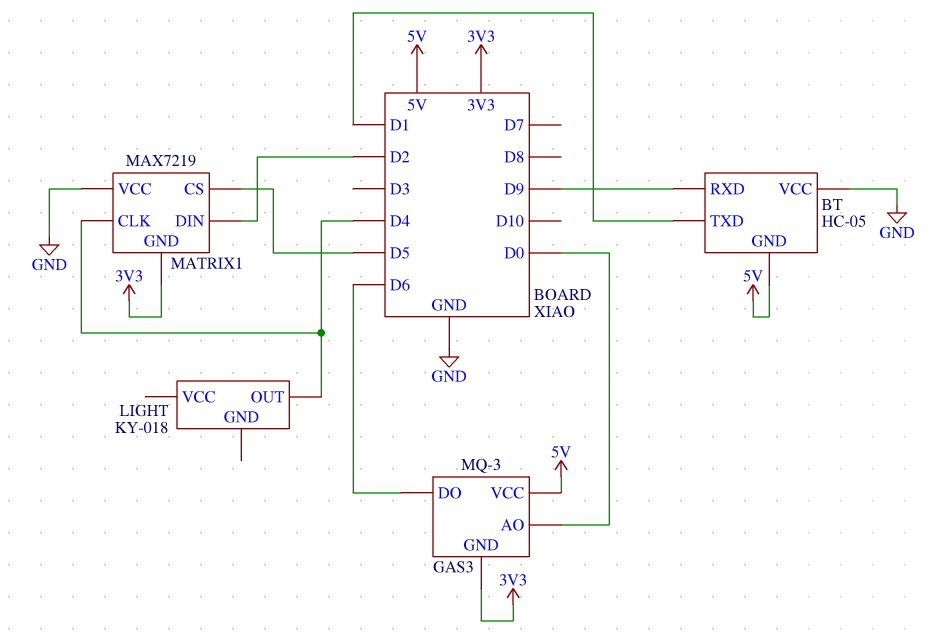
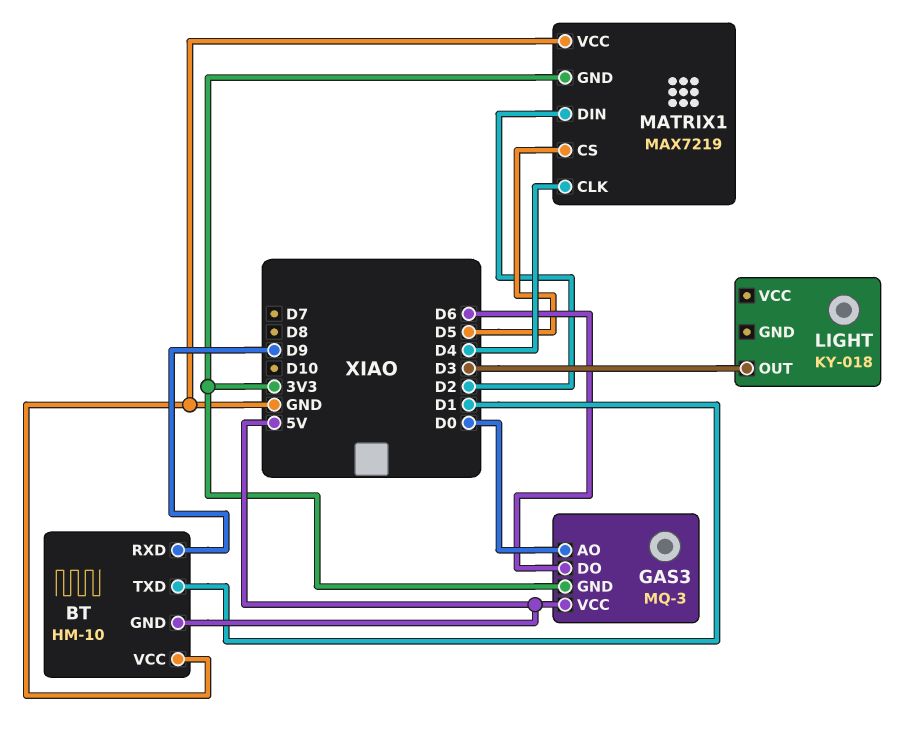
BT: HC-05 -> HM-10
LIGHT pin OUT: D4 -> D3

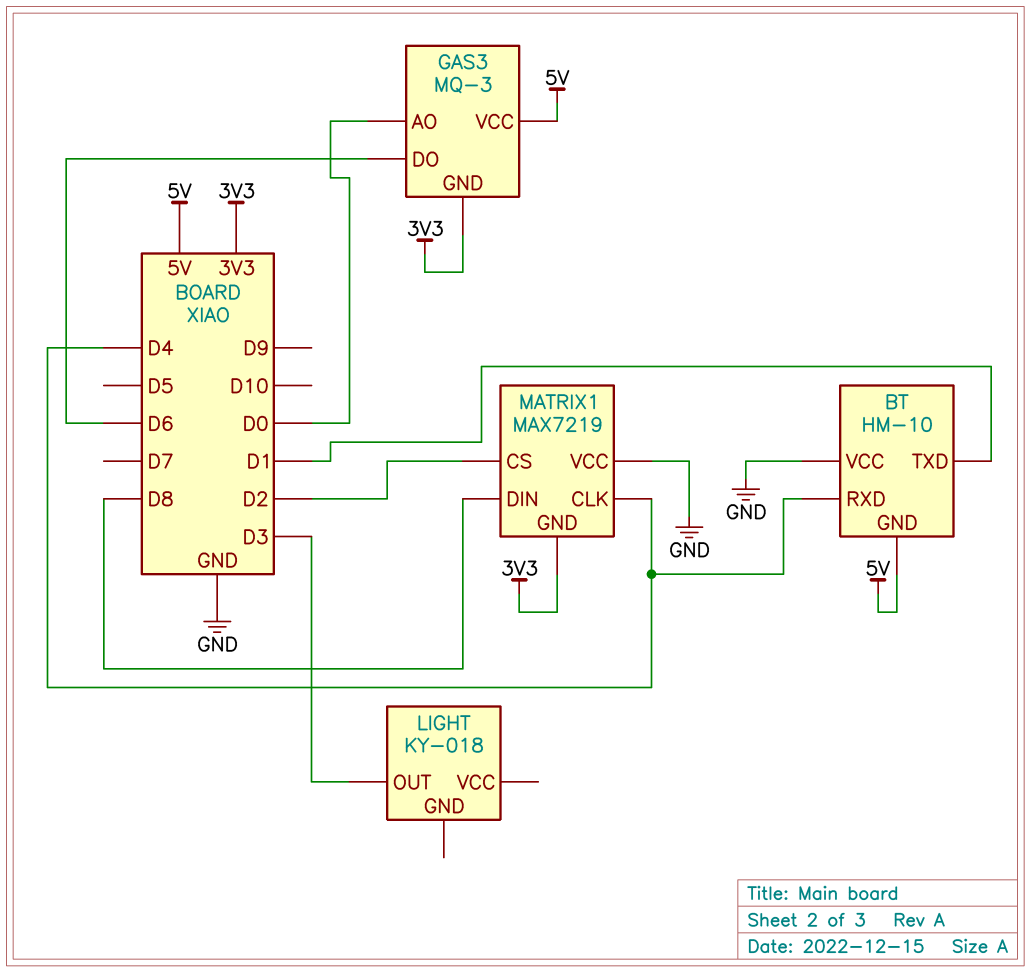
BT pin RXD: D9 -> D4
MATRIX1 pin CS: D5 -> D2
MATRIX1 pin DIN: D2 -> D8

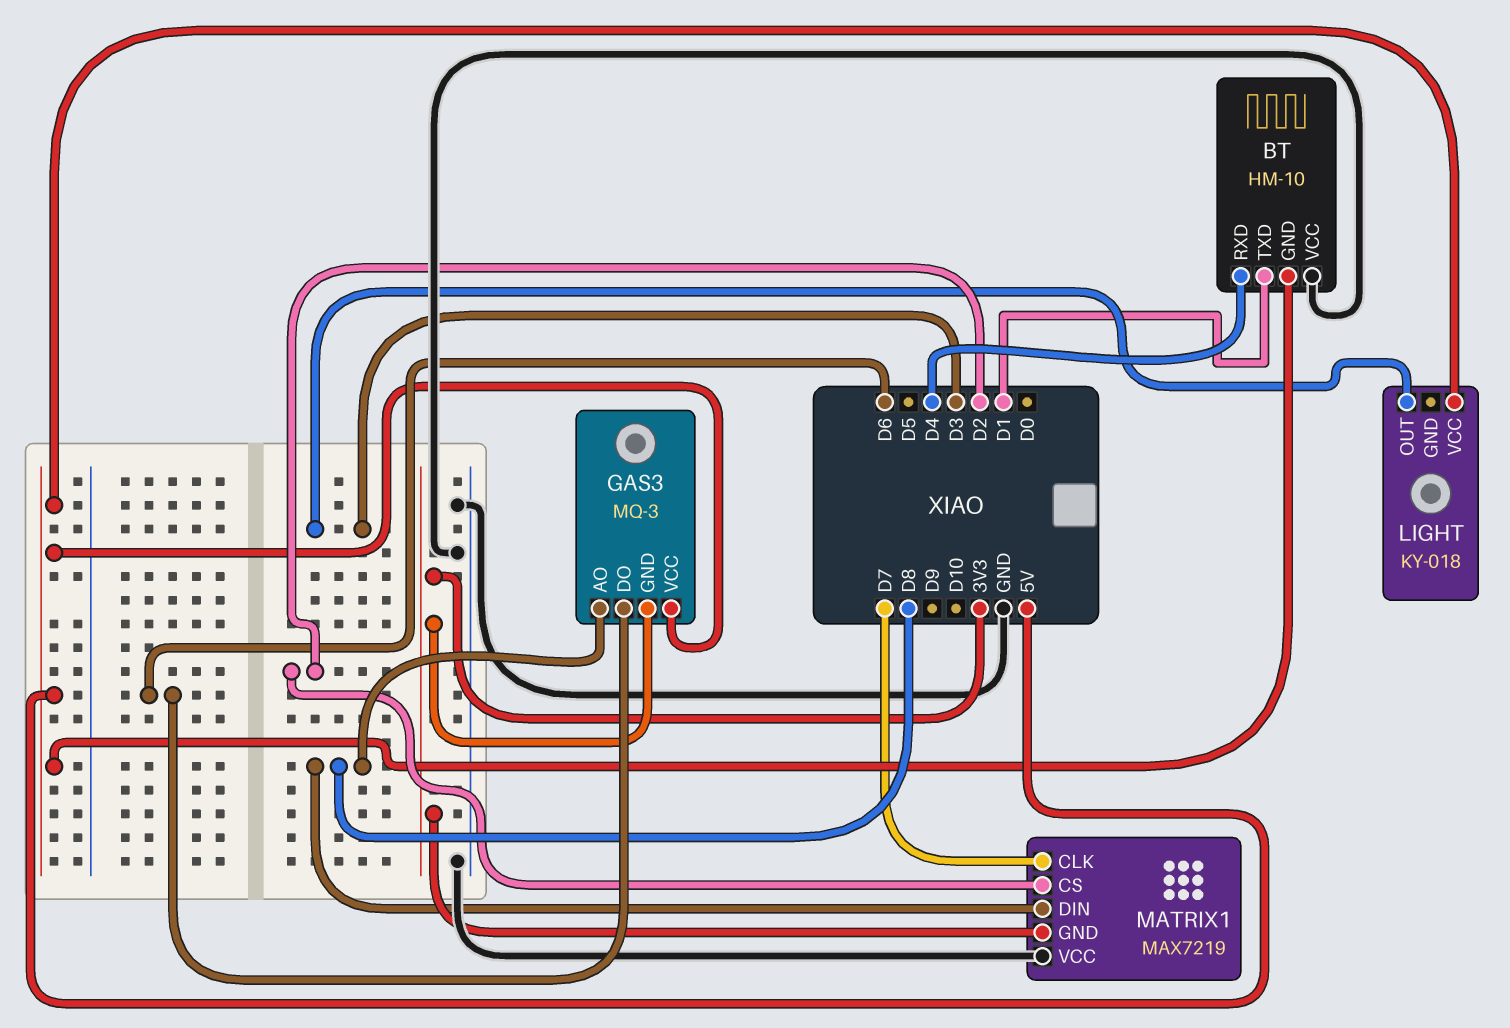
GAS3 pin AO: D0 -> D8
LIGHT pin VCC: none -> 5V
MATRIX1 pin CLK: D4 -> D7

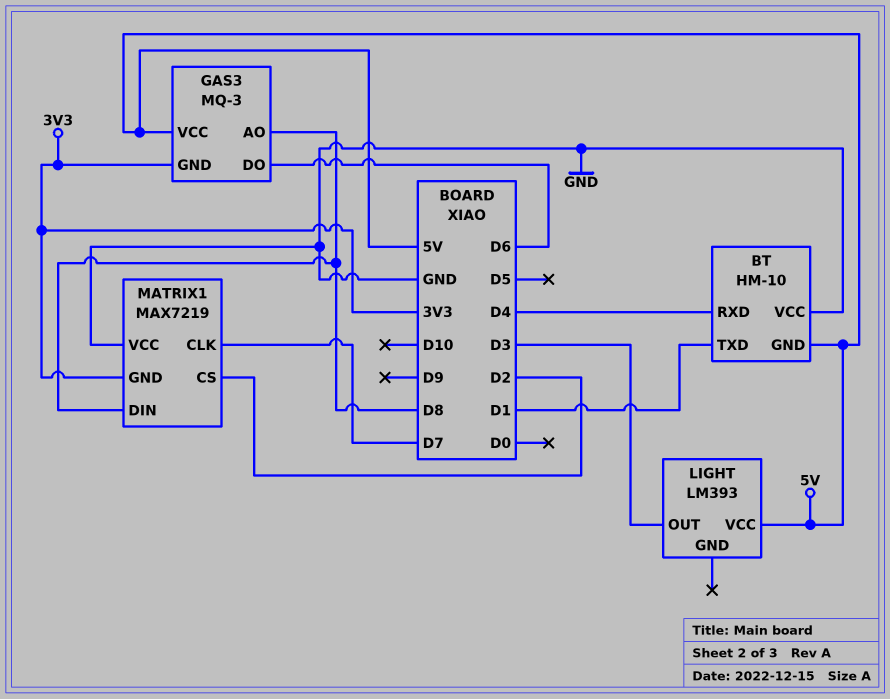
LIGHT: KY-018 -> LM393

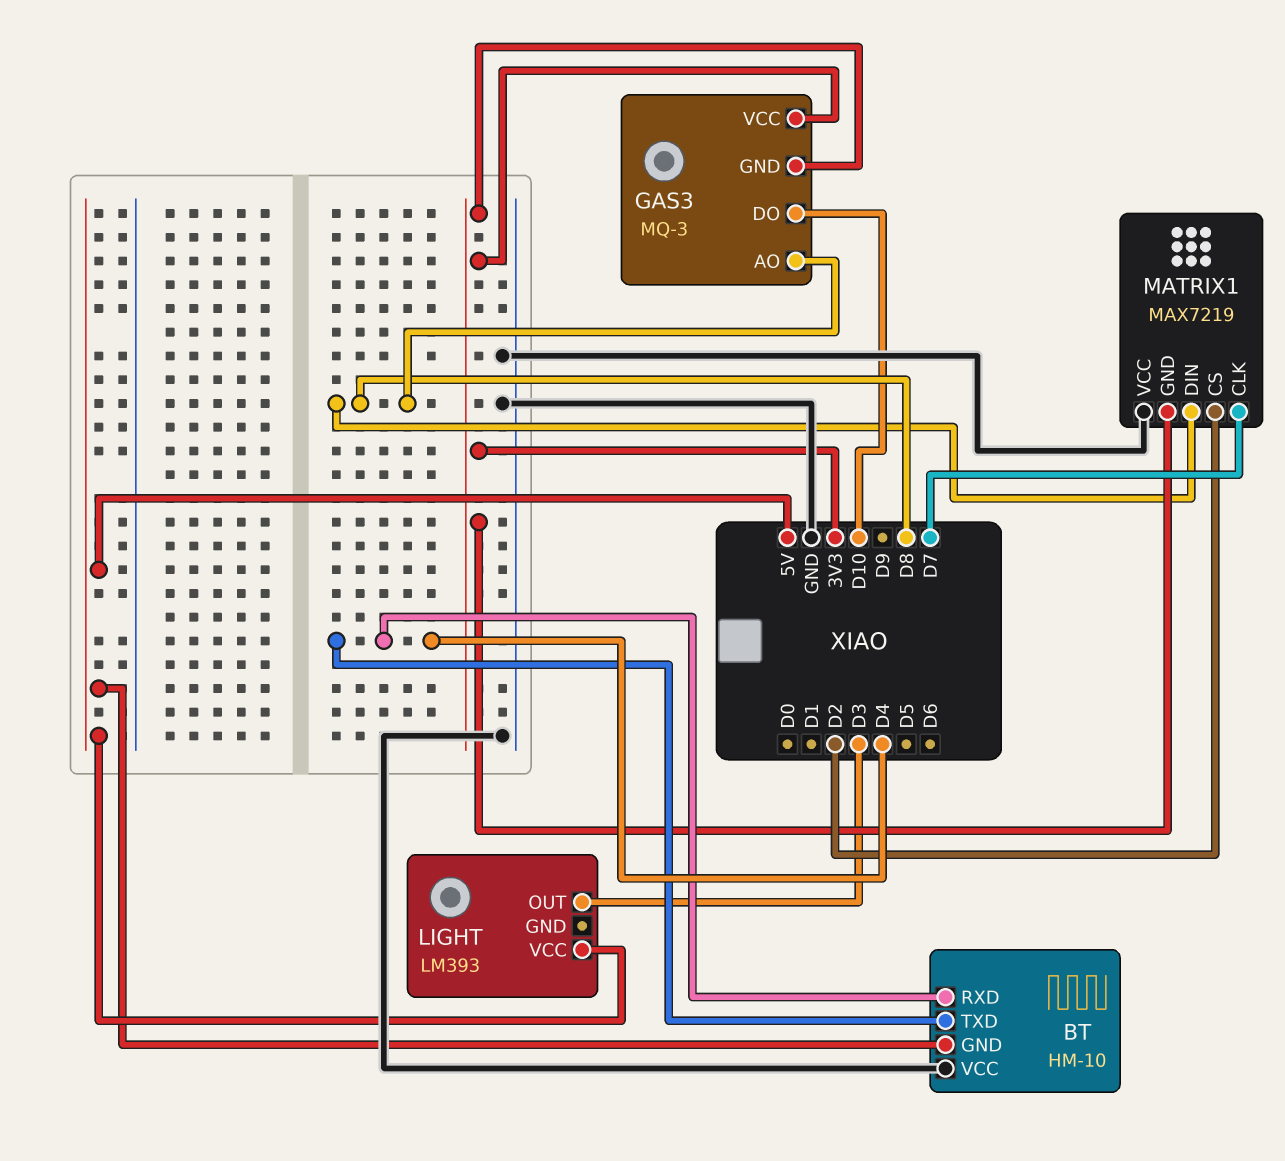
BT pin TXD: D1 -> D4
GAS3 pin DO: D6 -> D10
GAS3 pin VCC: 5V -> 3V3

